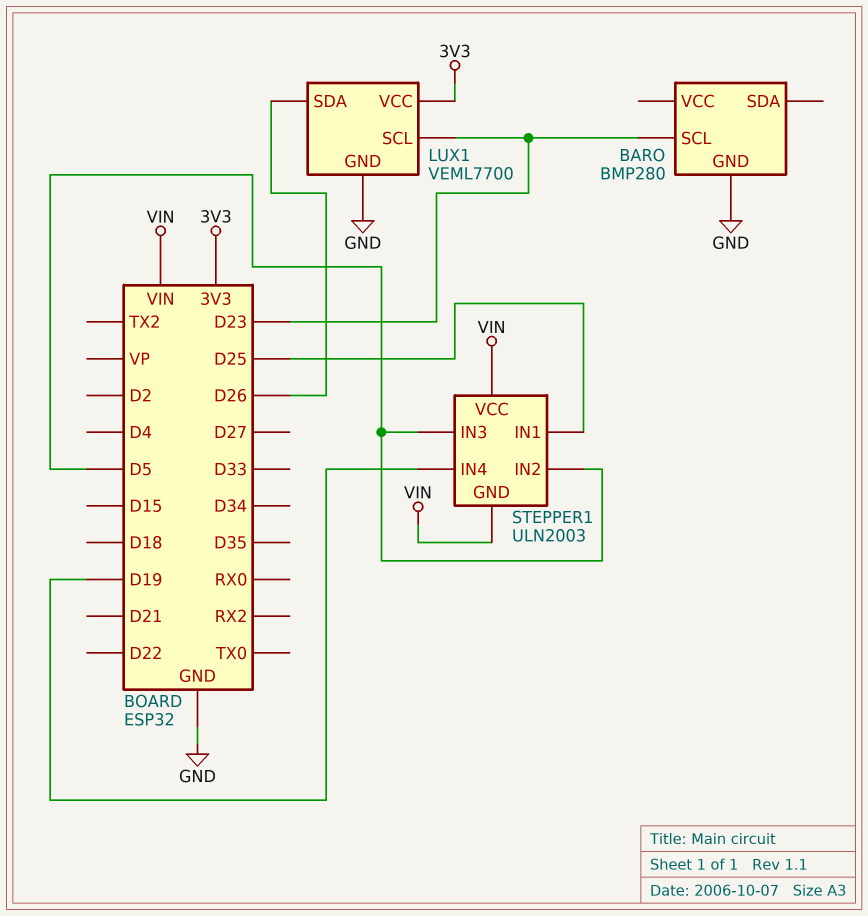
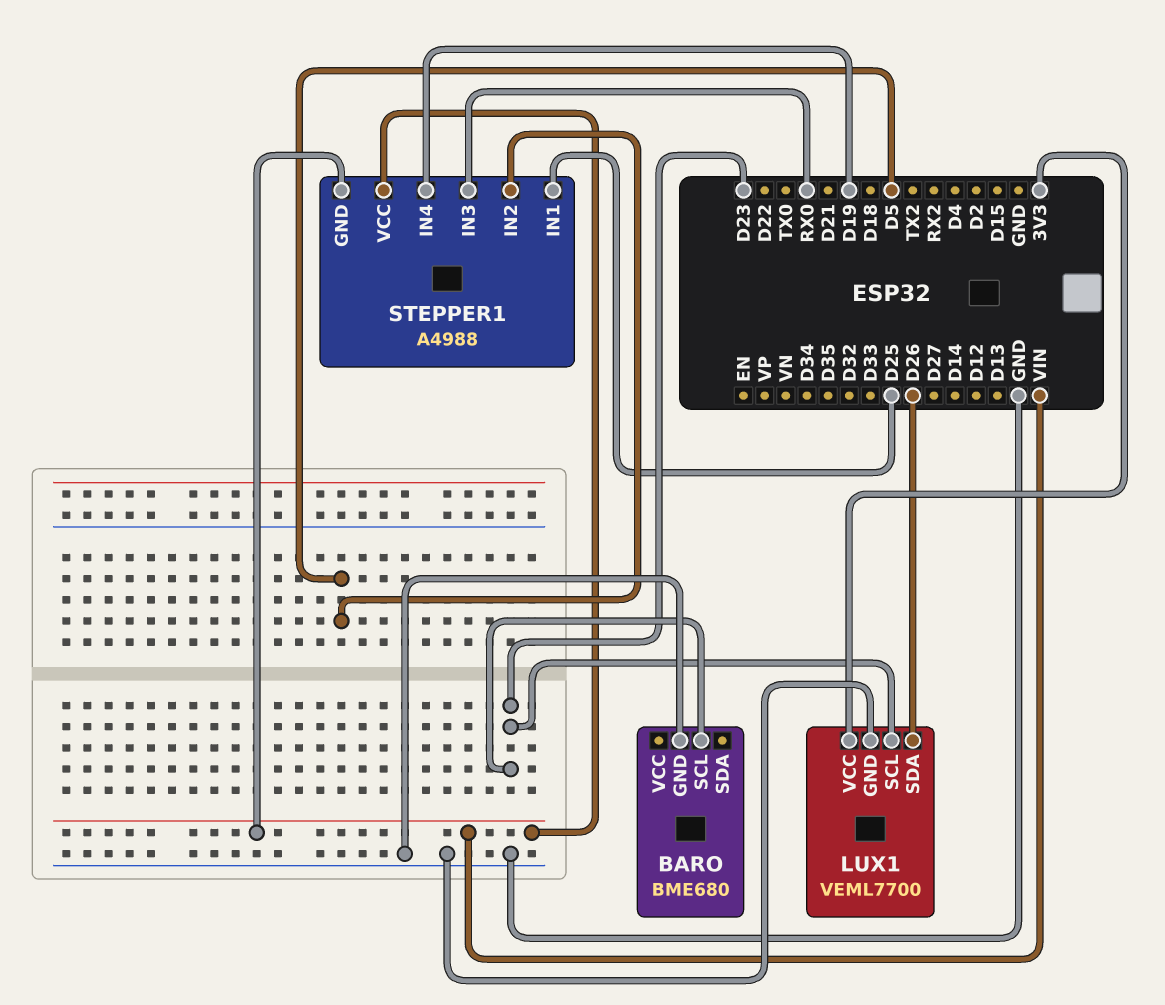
BARO: BMP280 -> BME680
STEPPER1: ULN2003 -> A4988
STEPPER1 pin IN3: D5 -> RX0

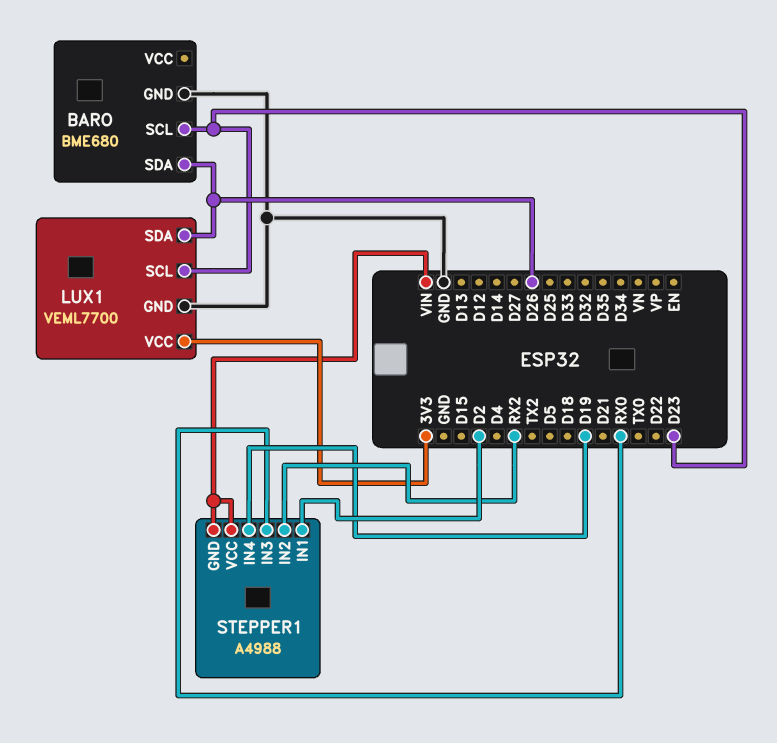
BARO pin SDA: none -> D26
STEPPER1 pin IN1: D25 -> D2
STEPPER1 pin IN2: D5 -> RX2

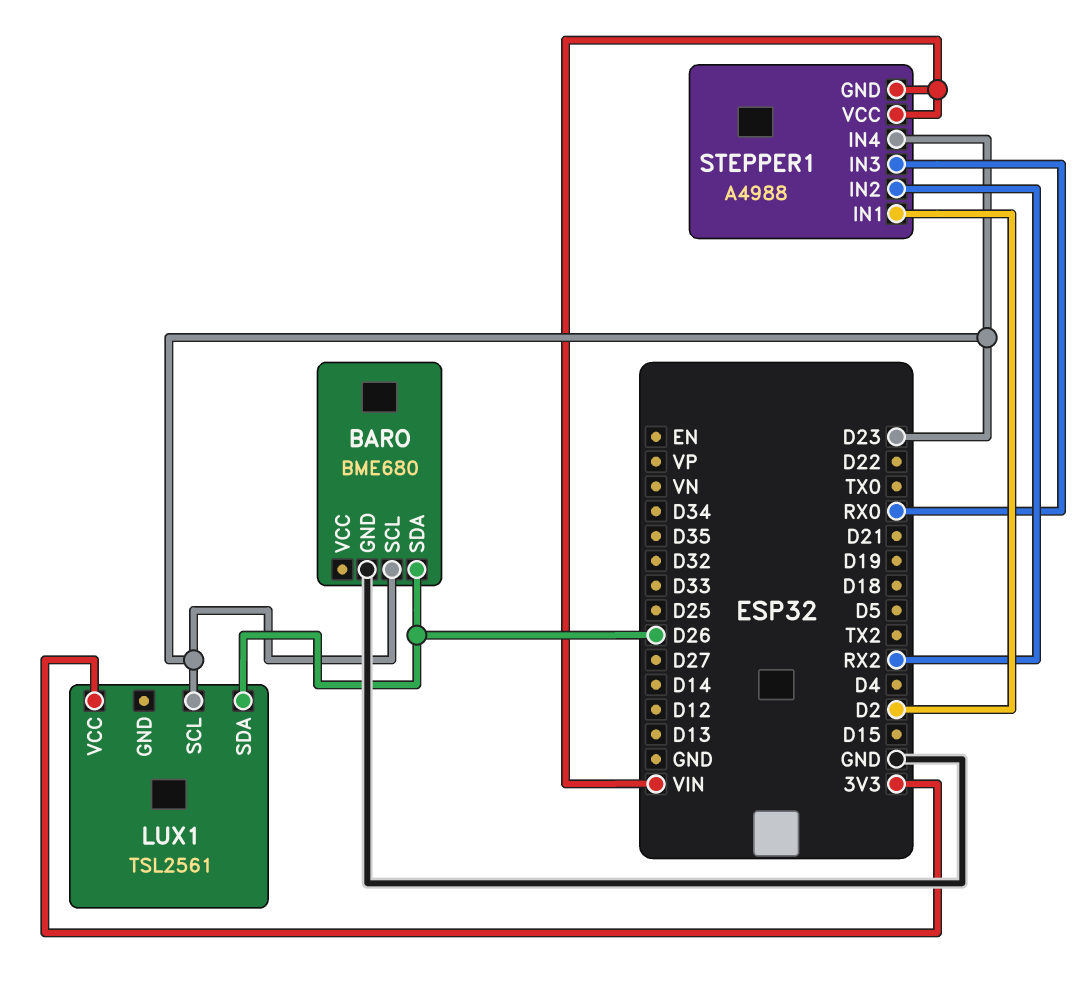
LUX1: VEML7700 -> TSL2561
LUX1 pin GND: GND -> none
STEPPER1 pin IN4: D19 -> D23

